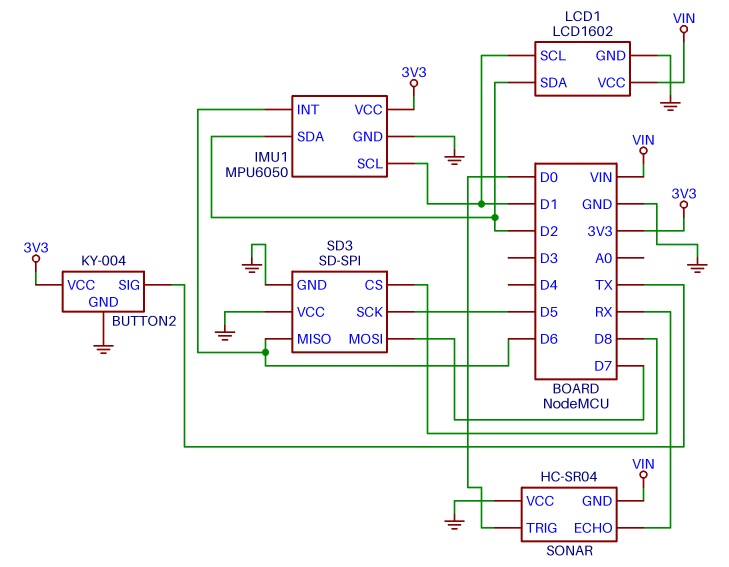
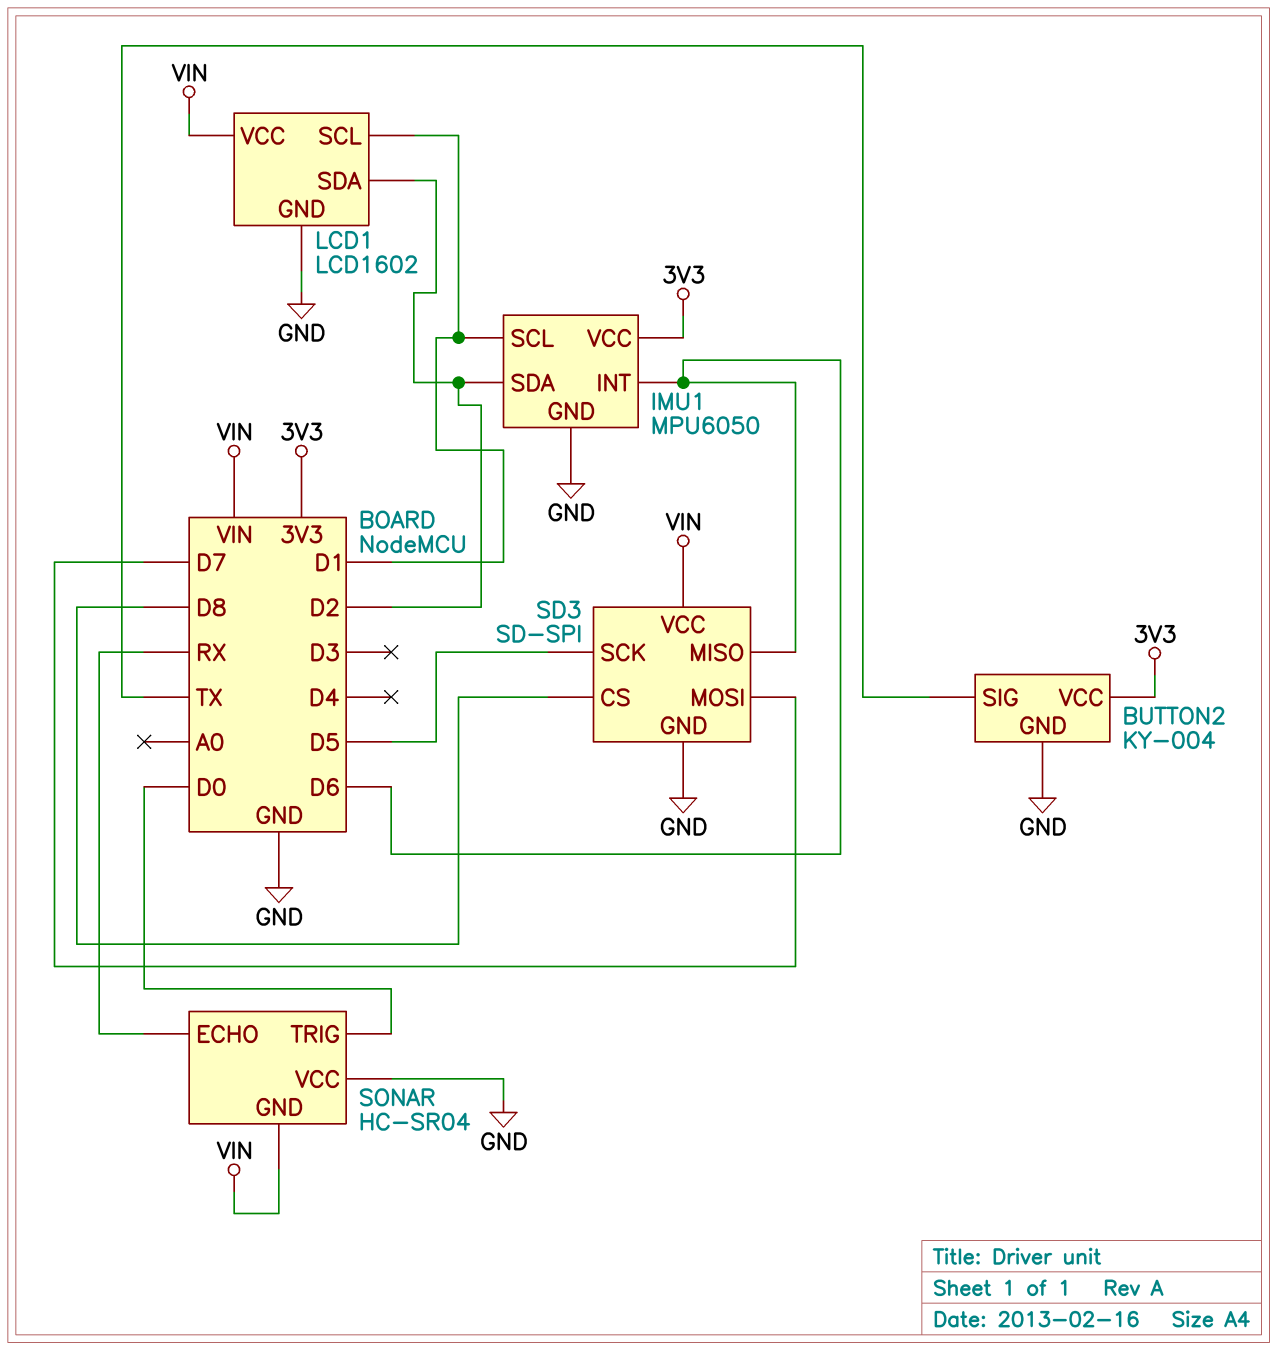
SD3 pin VCC: GND -> VIN

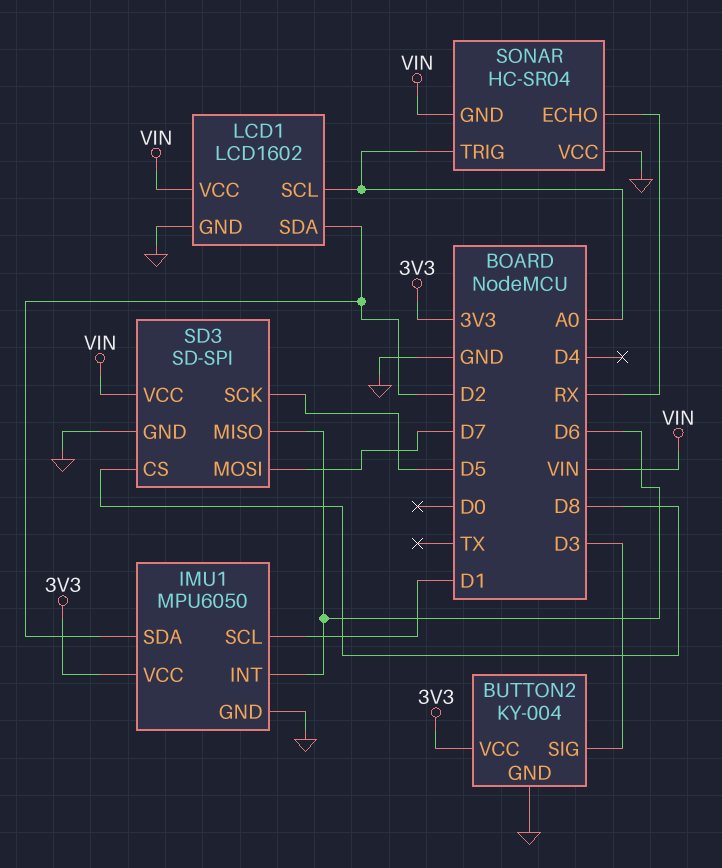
BUTTON2 pin SIG: TX -> D3
LCD1 pin SCL: D1 -> A0
SONAR pin TRIG: D0 -> A0

